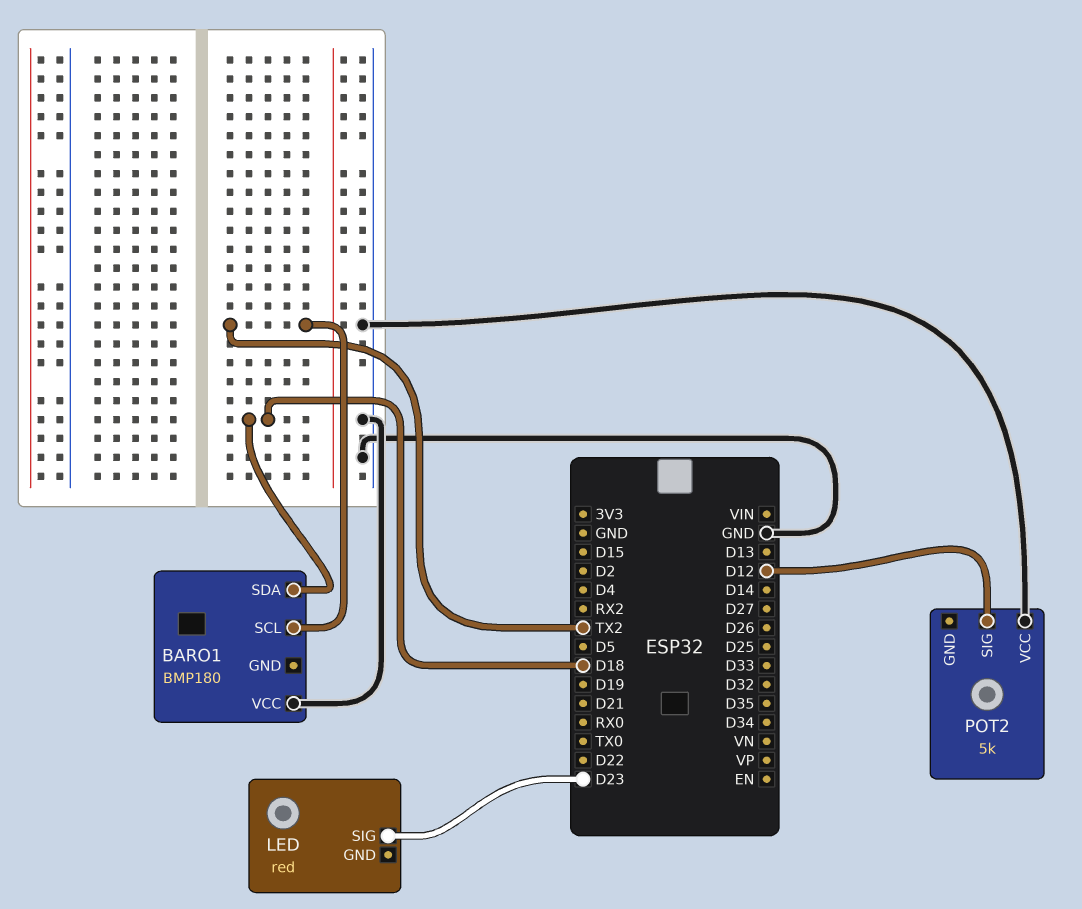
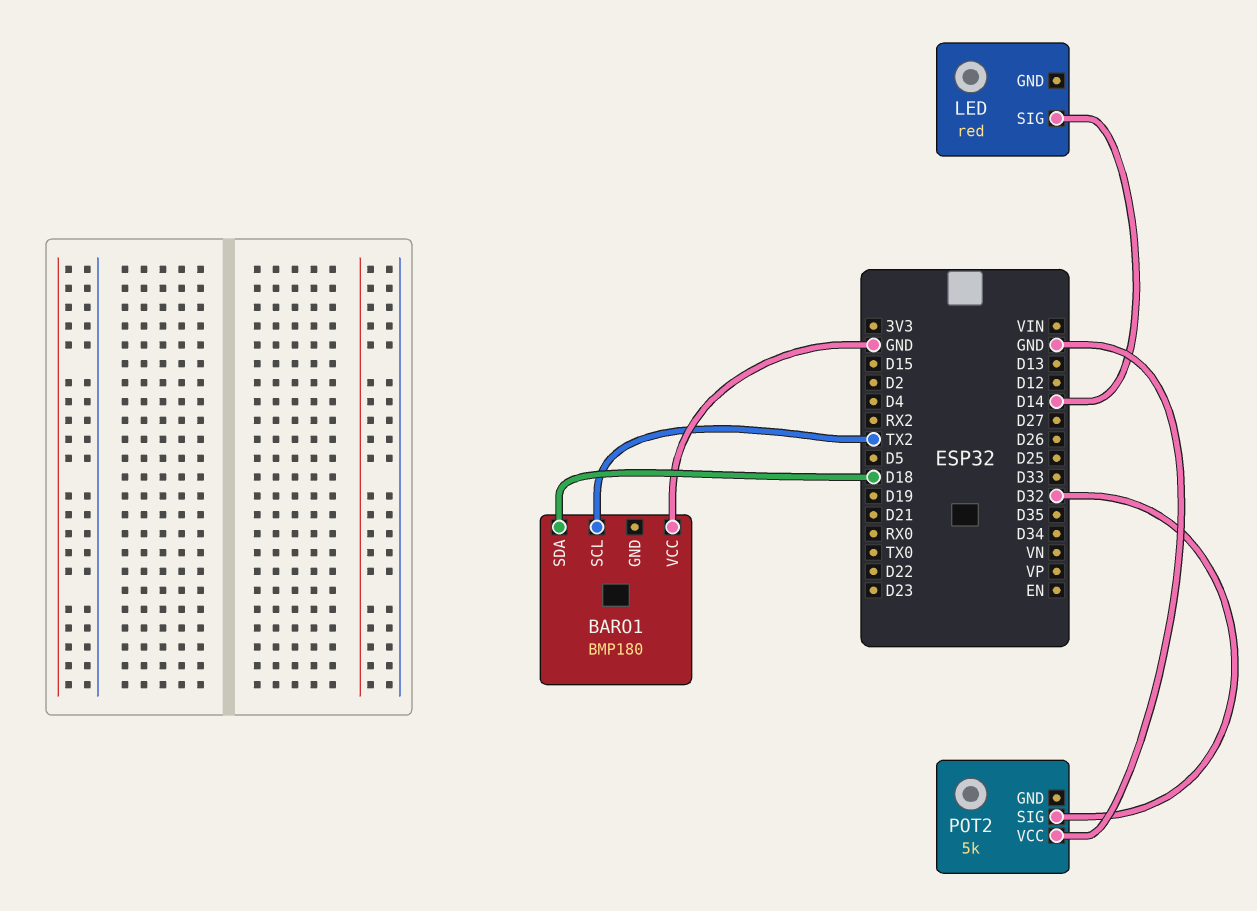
LED pin SIG: D23 -> D14
POT2 pin SIG: D12 -> D32

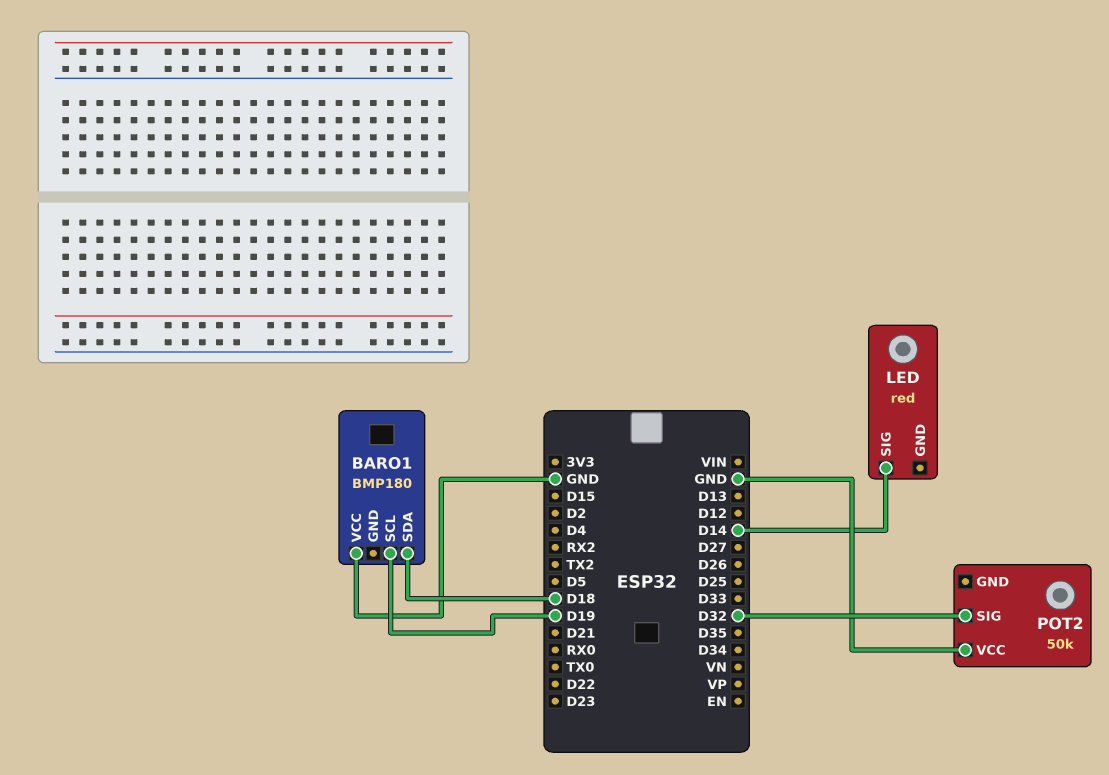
BARO1 pin SCL: TX2 -> D19
POT2: 5k -> 50k

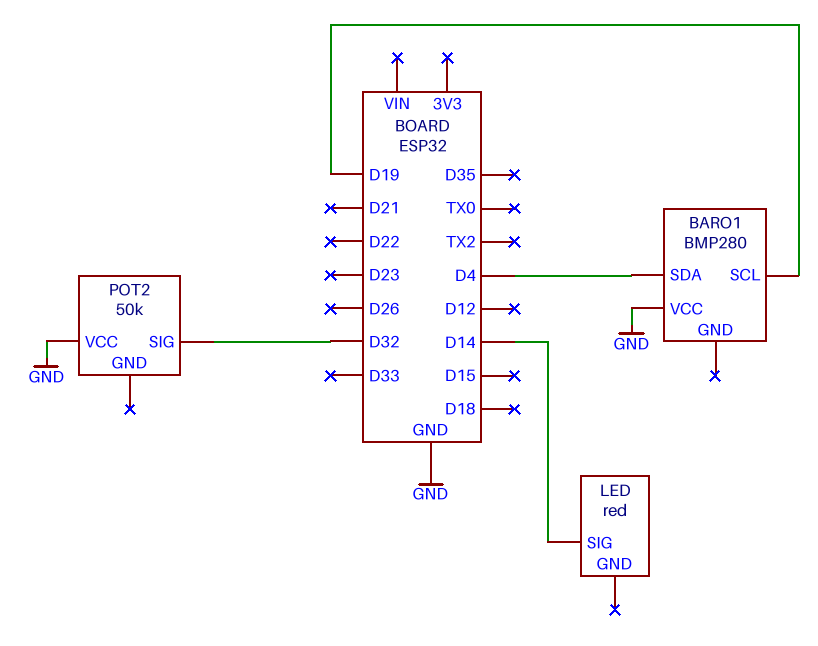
BARO1: BMP180 -> BMP280
BARO1 pin SDA: D18 -> D4

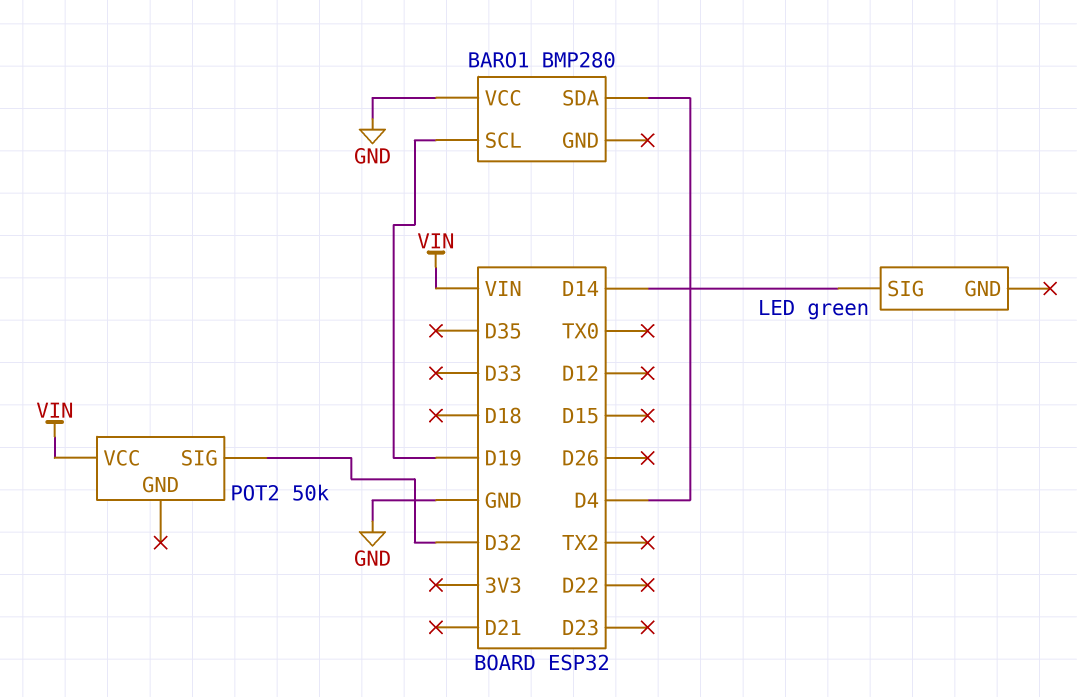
LED: red -> green
POT2 pin VCC: GND -> VIN

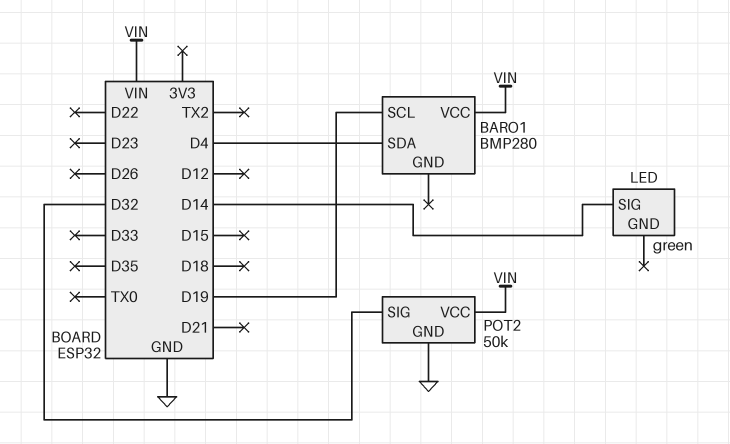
BARO1 pin VCC: GND -> VIN
POT2 pin GND: none -> GND

